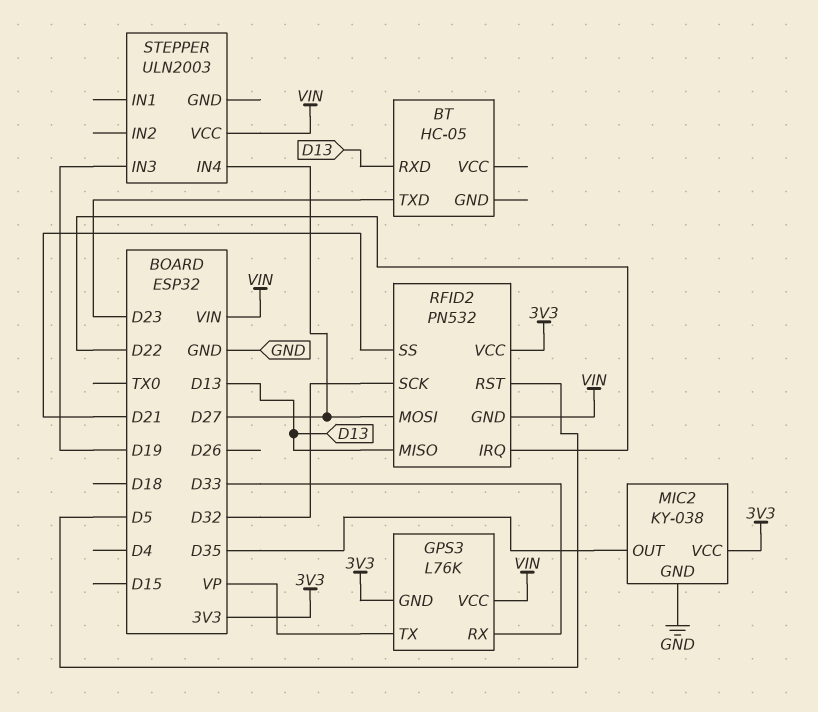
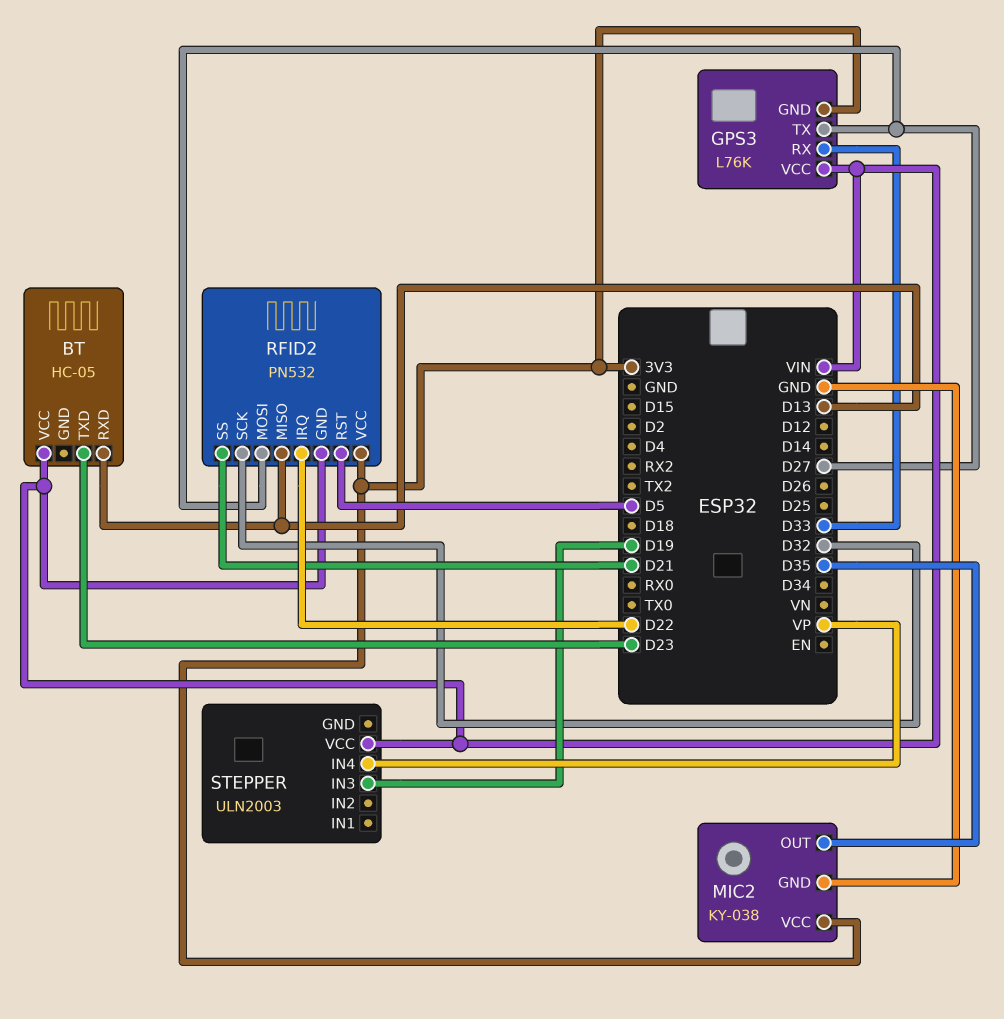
BT pin VCC: none -> VIN
GPS3 pin TX: VP -> D27
STEPPER pin IN4: D27 -> VP

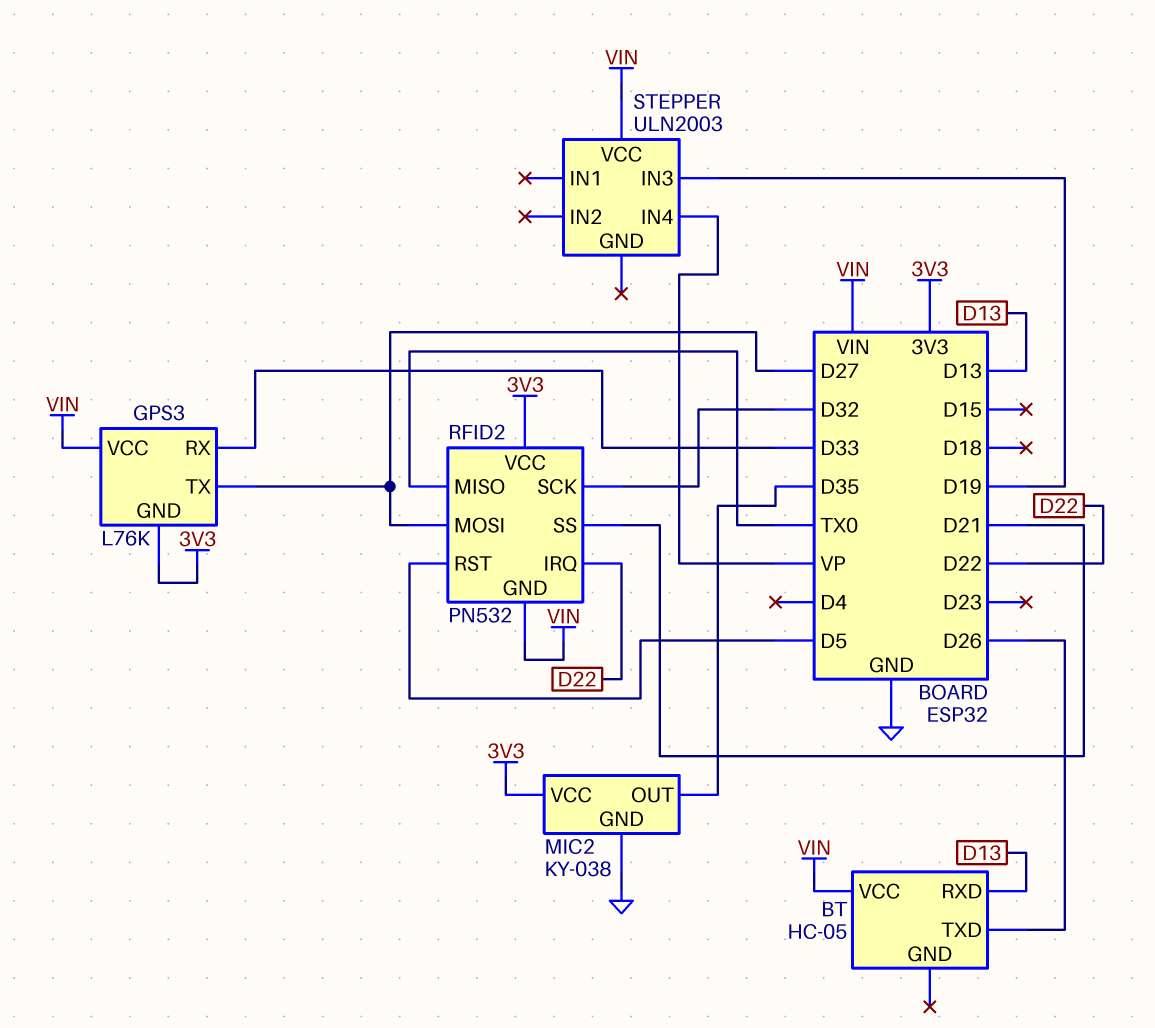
BT pin TXD: D23 -> D26
RFID2 pin MISO: D13 -> TX0

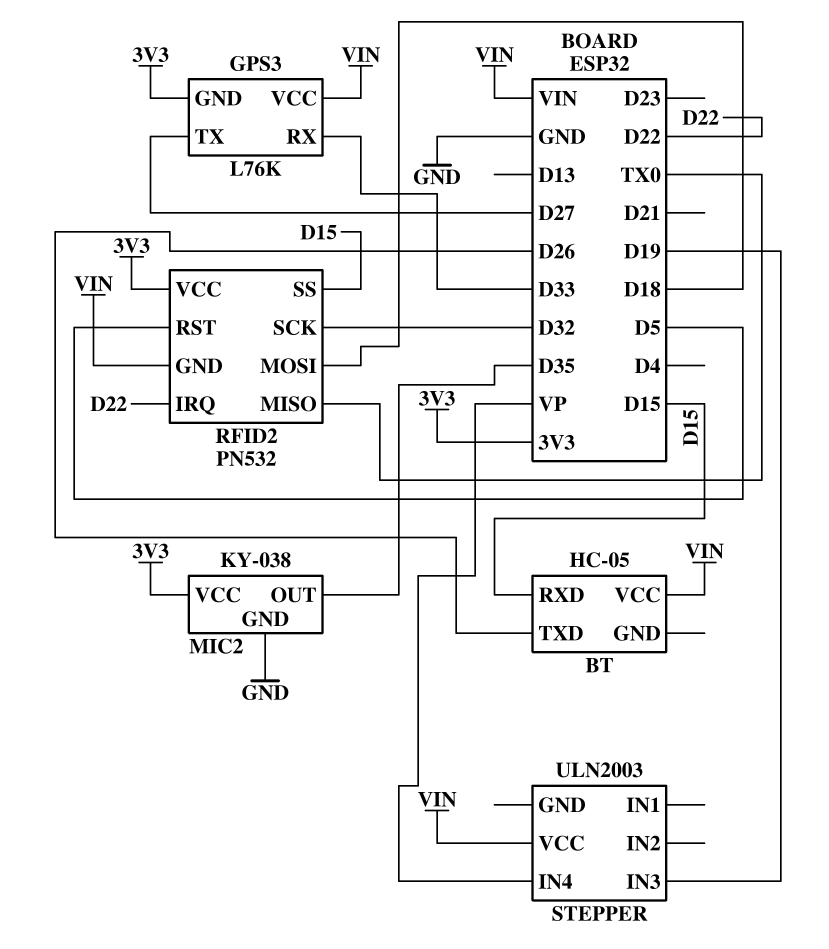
BT pin RXD: D13 -> D15
RFID2 pin MOSI: D27 -> D18
RFID2 pin SS: D21 -> D15

